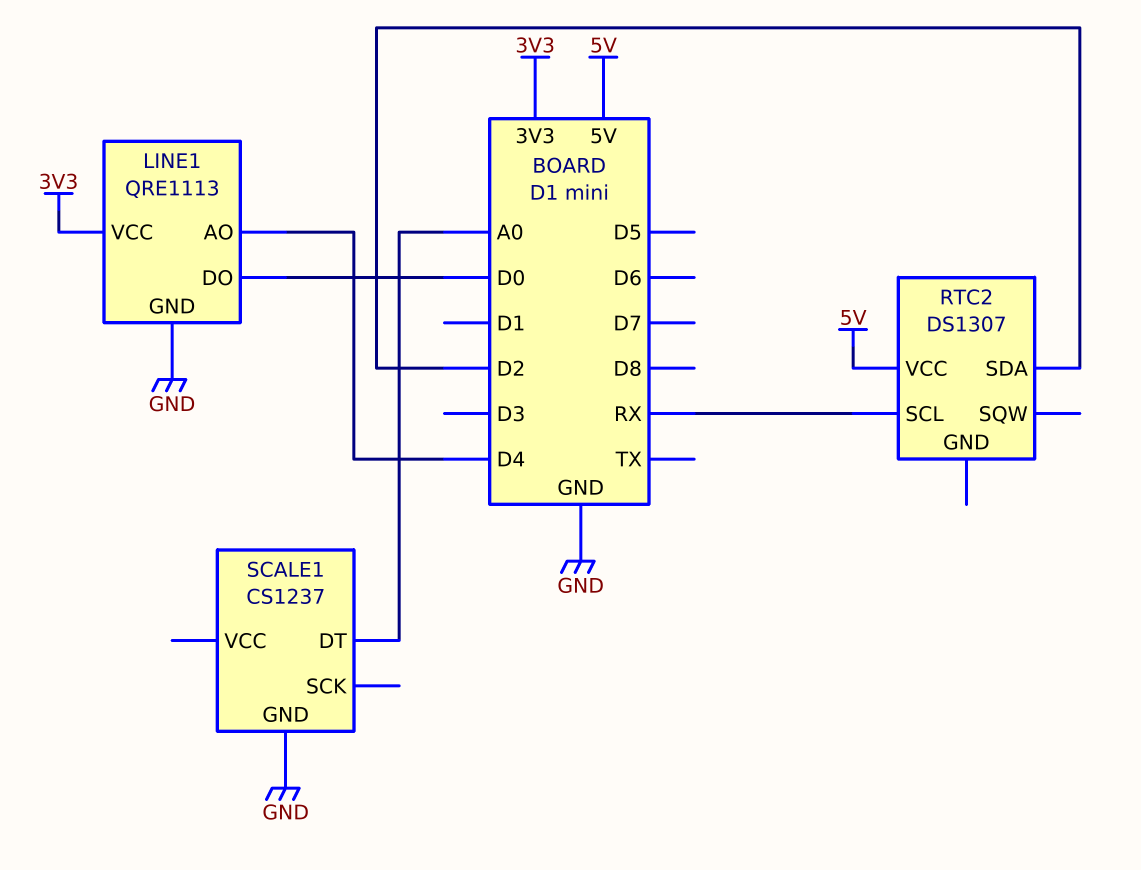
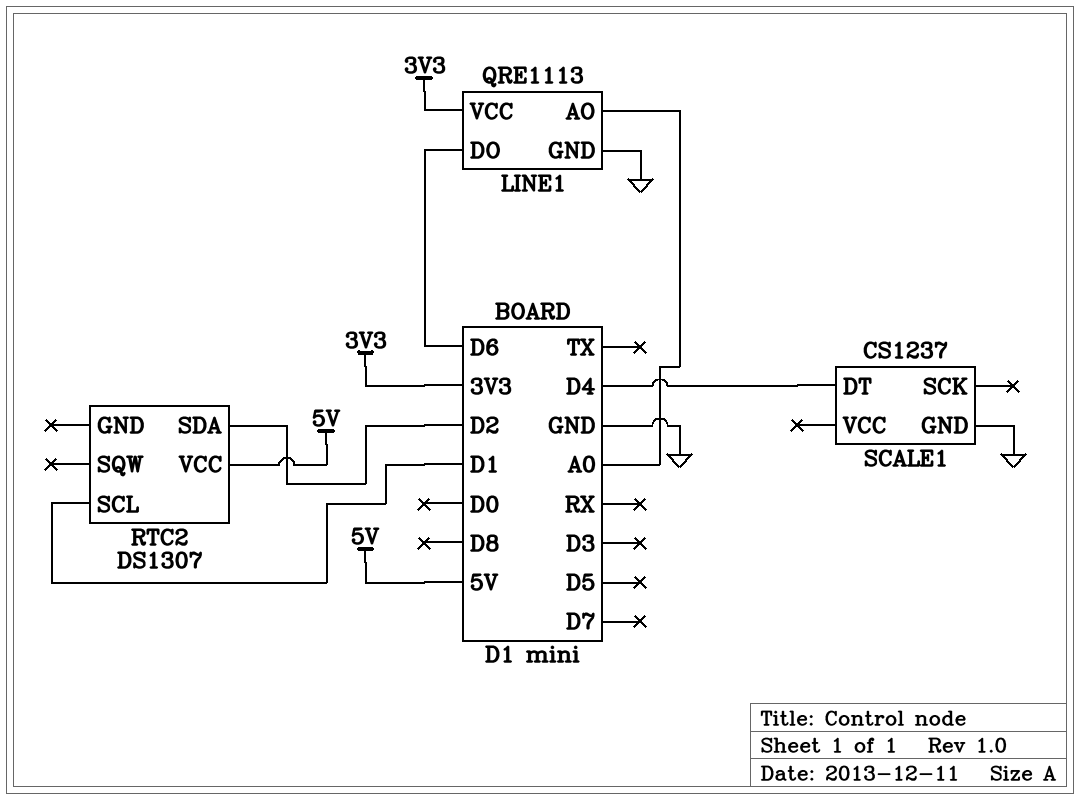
LINE1 pin AO: D4 -> A0
LINE1 pin DO: D0 -> D6
RTC2 pin SCL: RX -> D1
SCALE1 pin DT: A0 -> D4

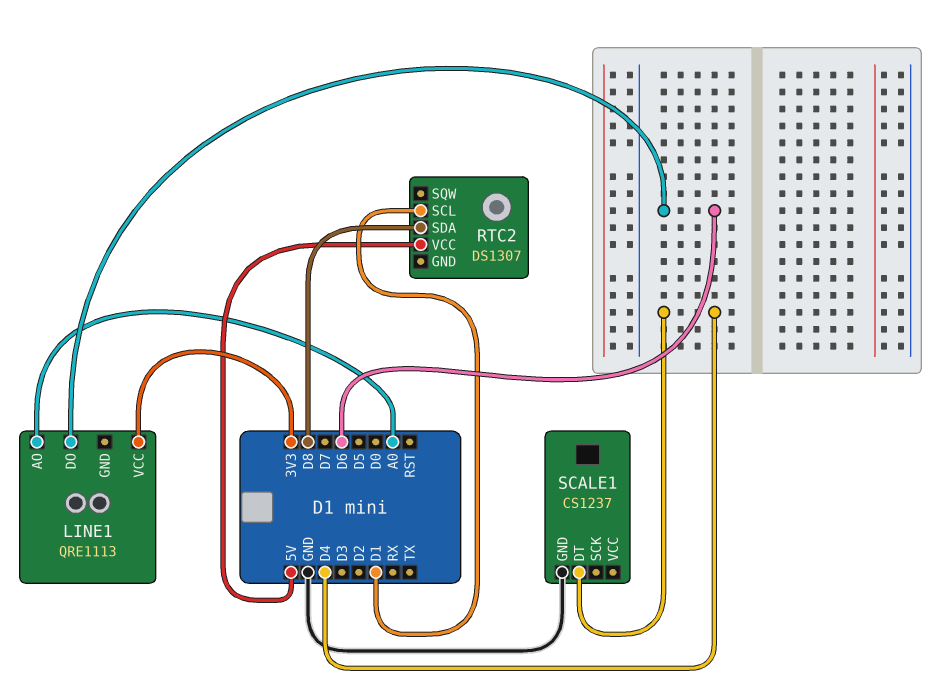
LINE1 pin GND: GND -> none
RTC2 pin SDA: D2 -> D8

